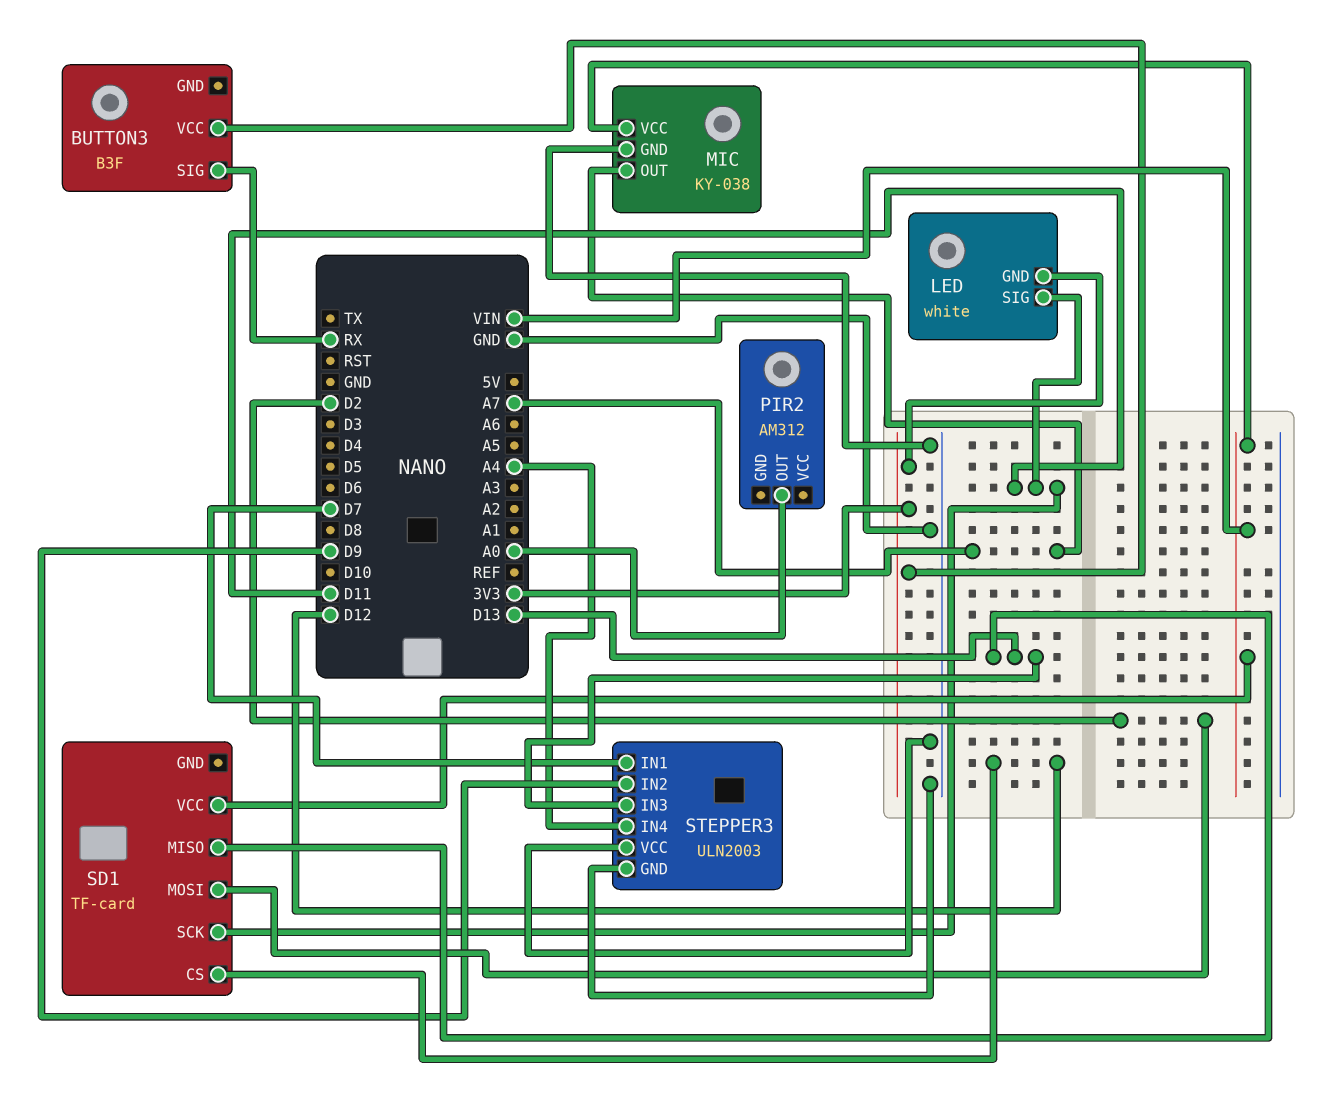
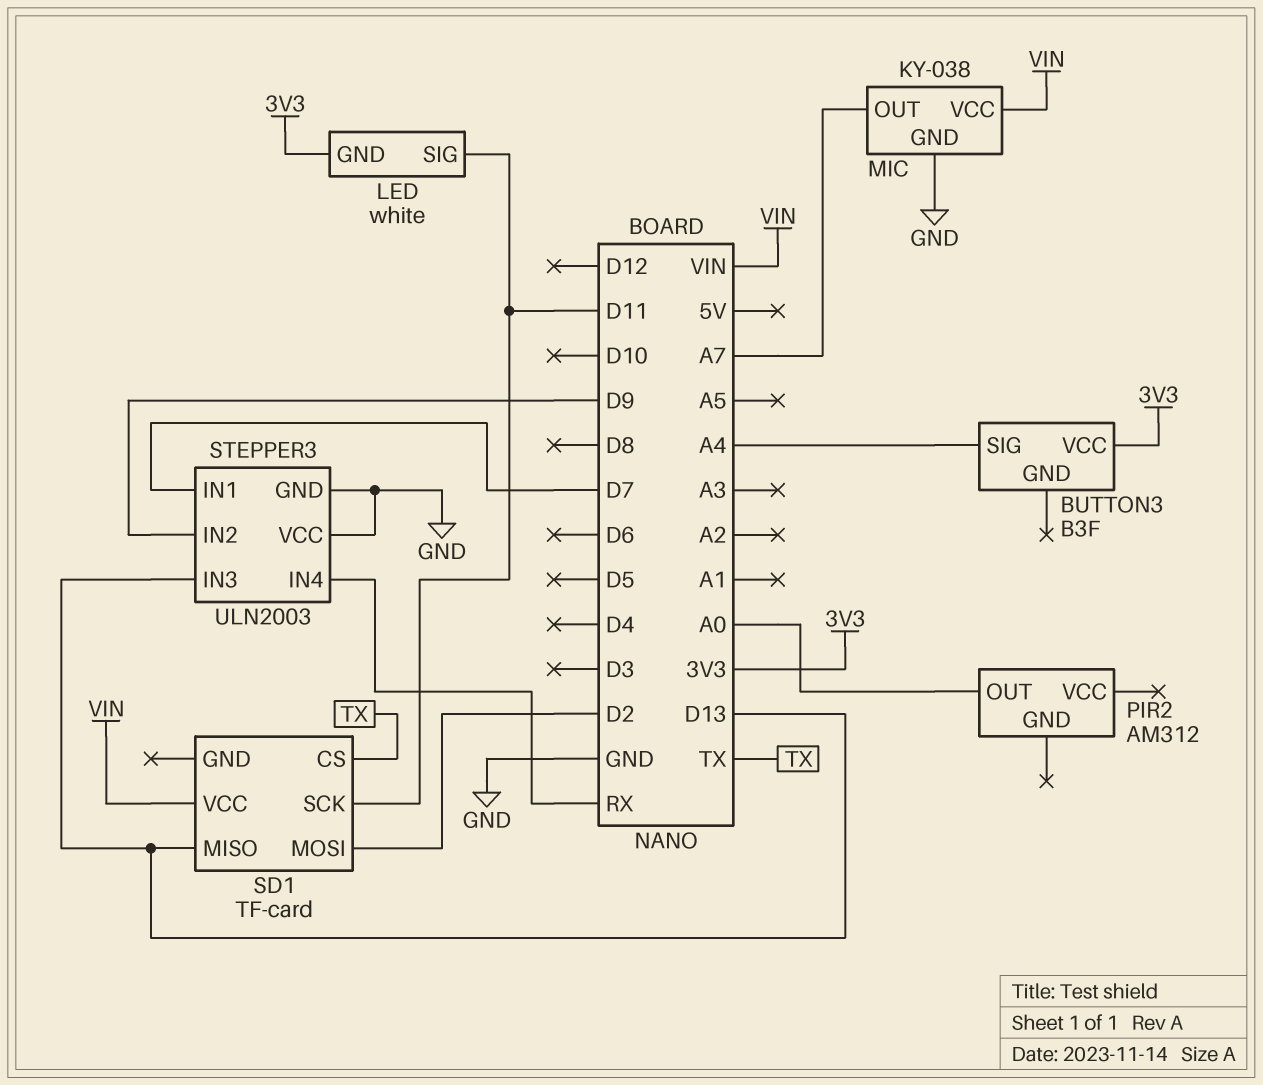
BUTTON3 pin SIG: RX -> A4
SD1 pin CS: D12 -> TX
STEPPER3 pin IN4: A4 -> RX

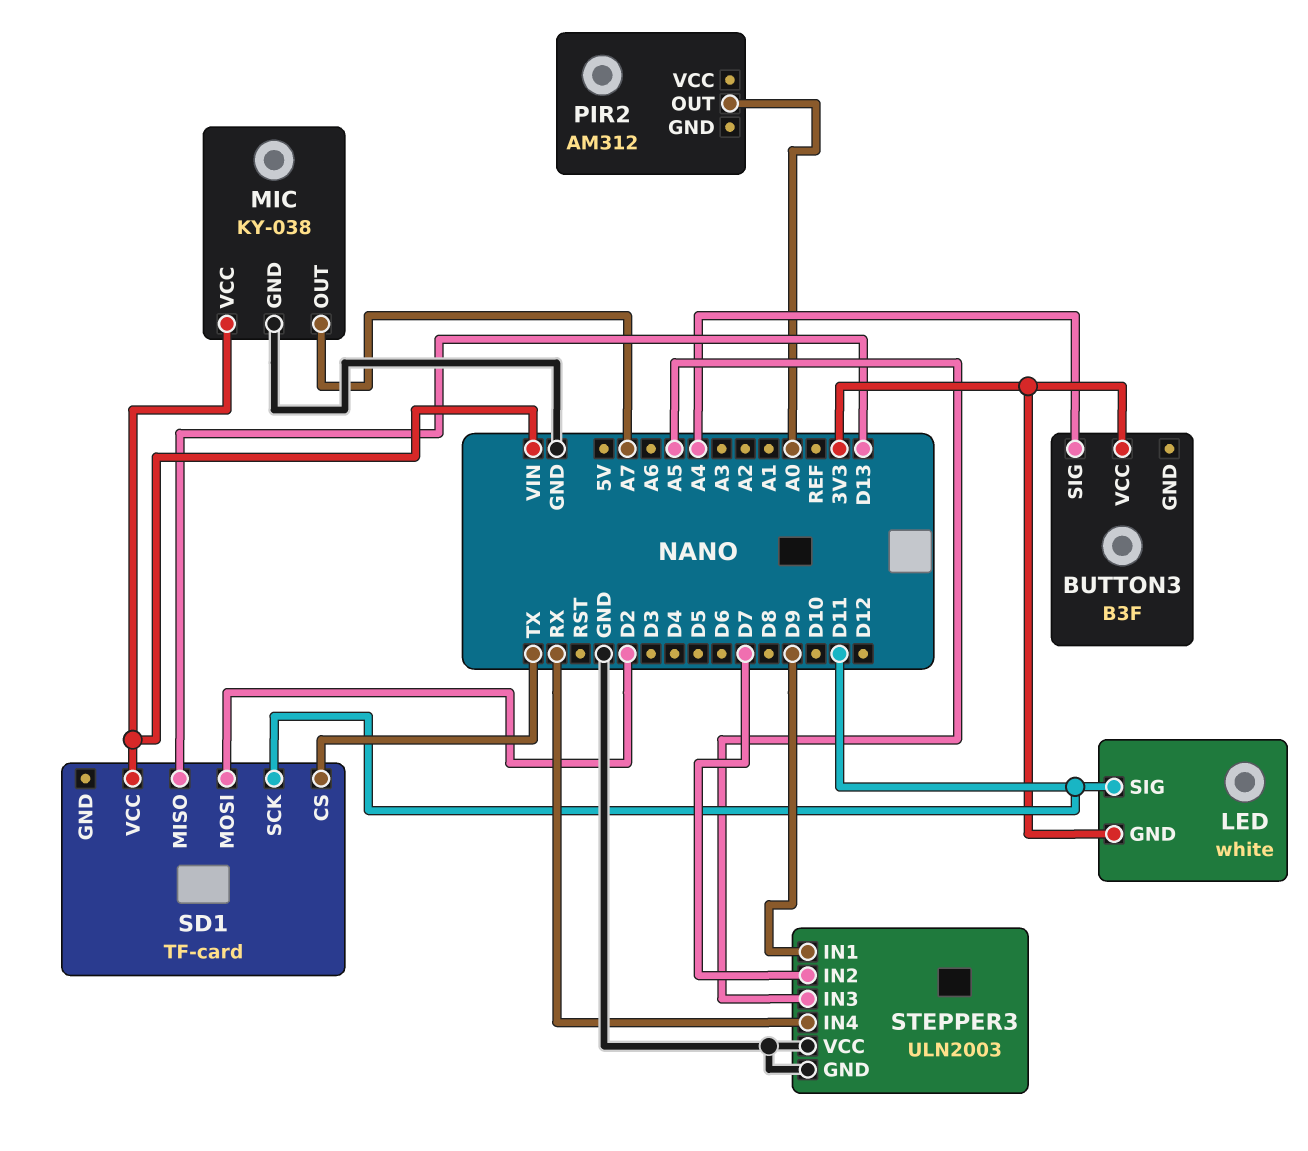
STEPPER3 pin IN1: D7 -> D9
STEPPER3 pin IN2: D9 -> D7
STEPPER3 pin IN3: D13 -> A5

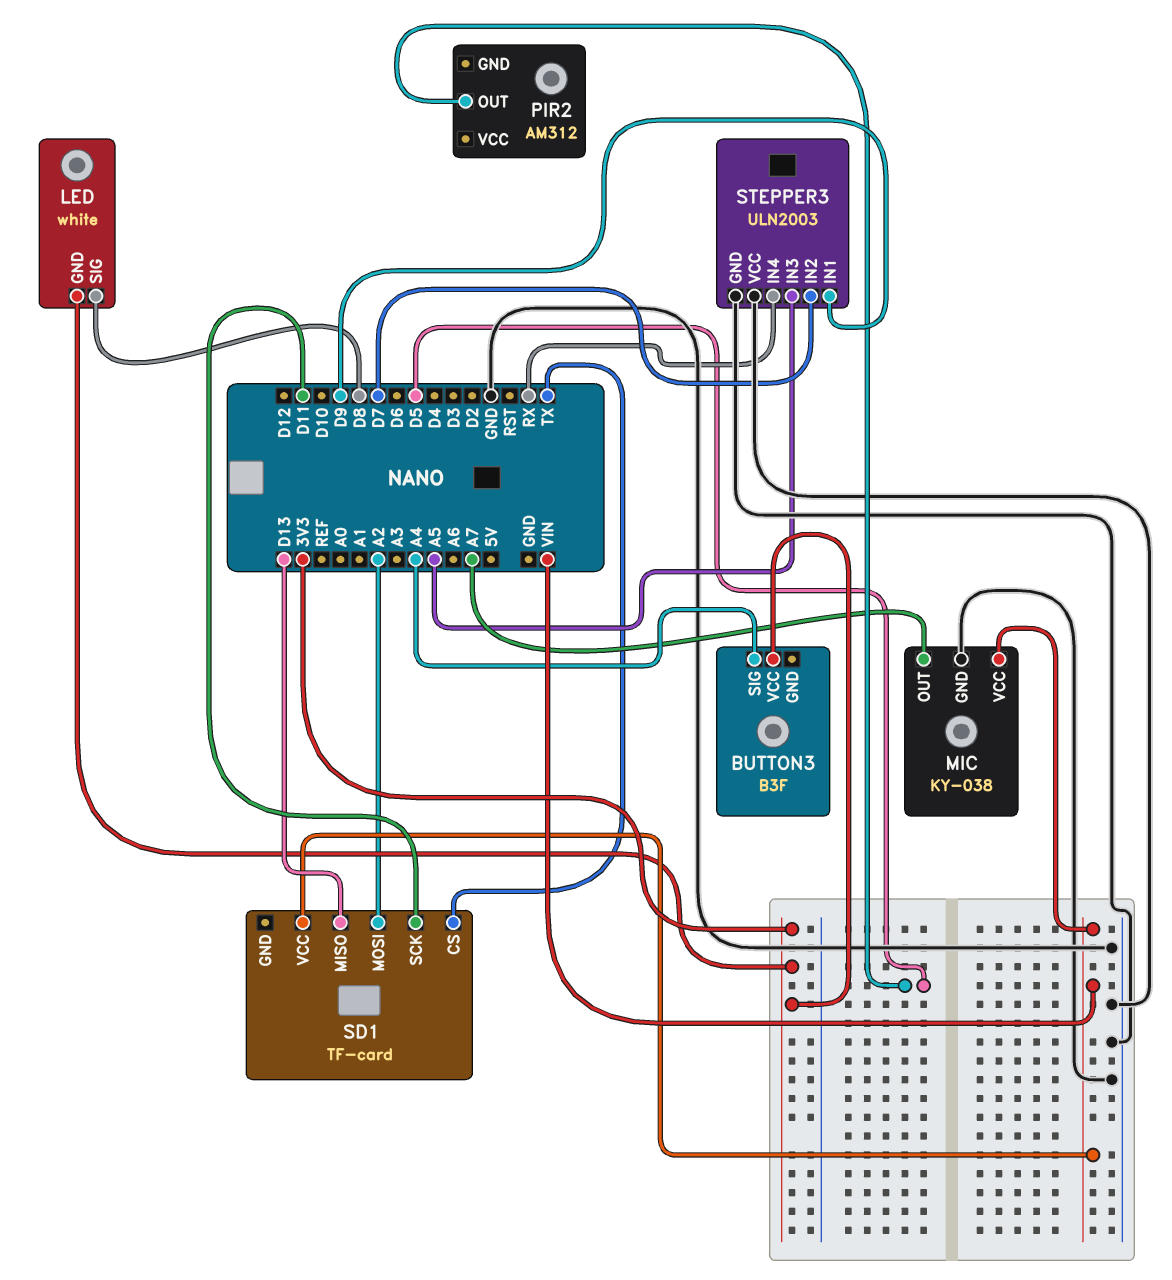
LED pin SIG: D11 -> D8
PIR2 pin OUT: A0 -> D5
SD1 pin MOSI: D2 -> A2

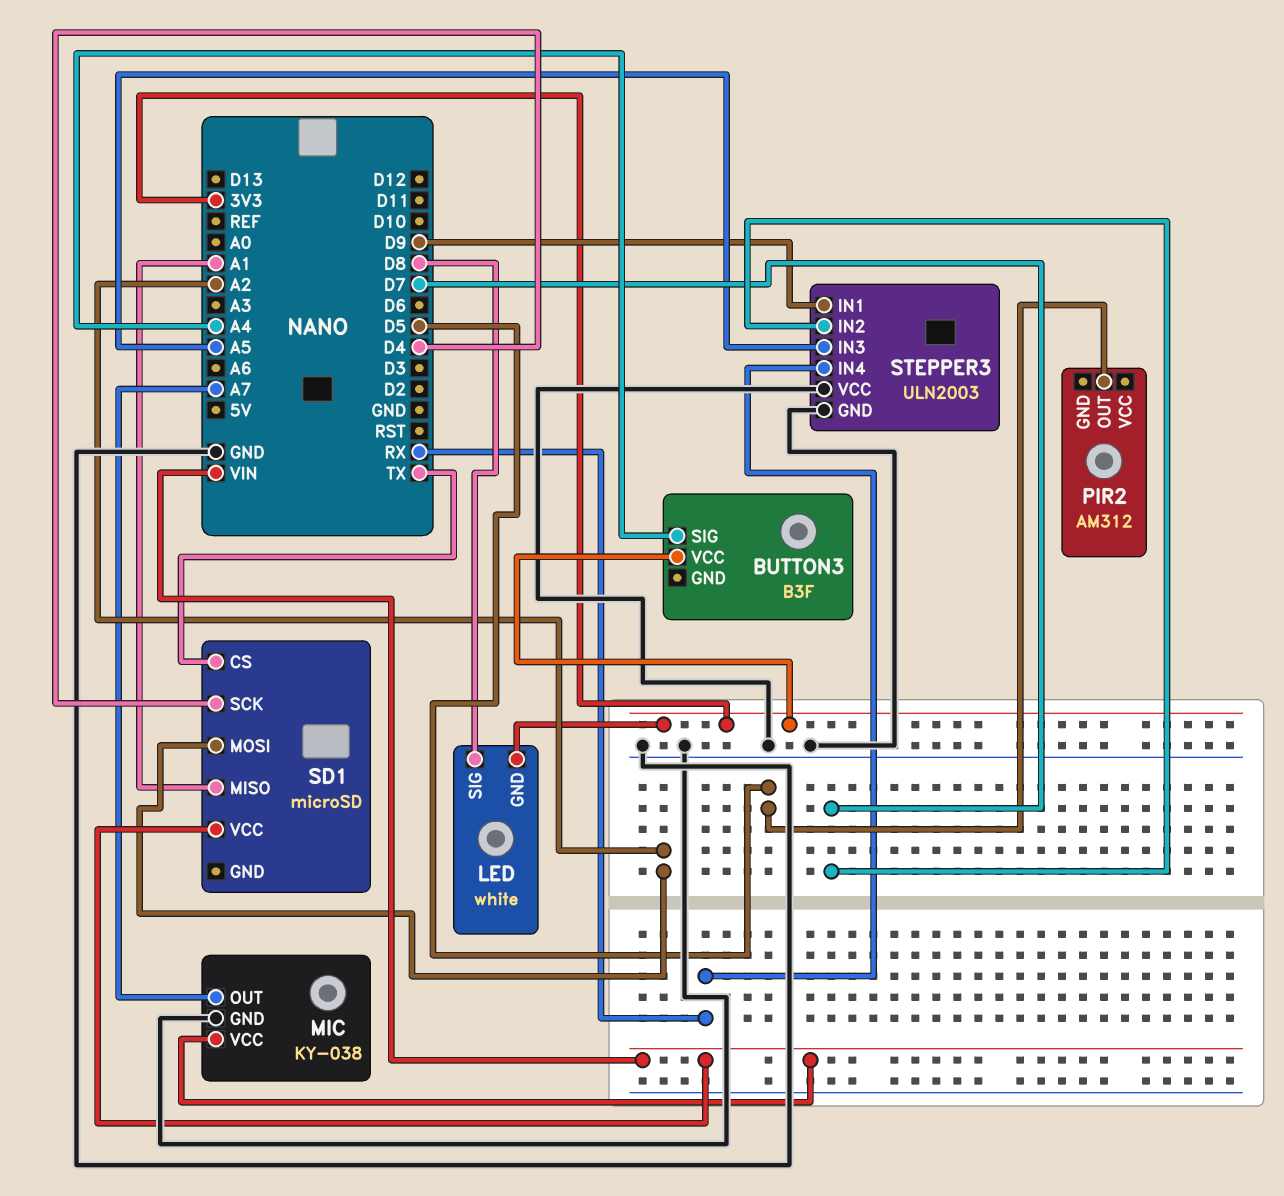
SD1: TF-card -> microSD
SD1 pin MISO: D13 -> A1
SD1 pin SCK: D11 -> D4

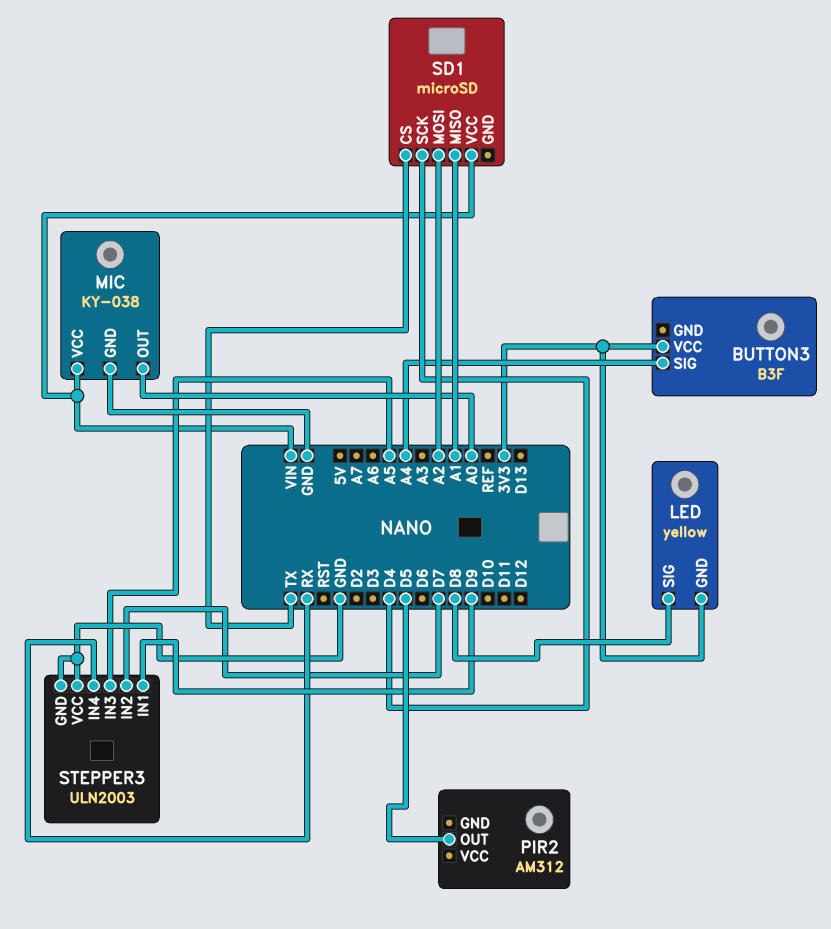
LED: white -> yellow
MIC pin OUT: A7 -> A0

